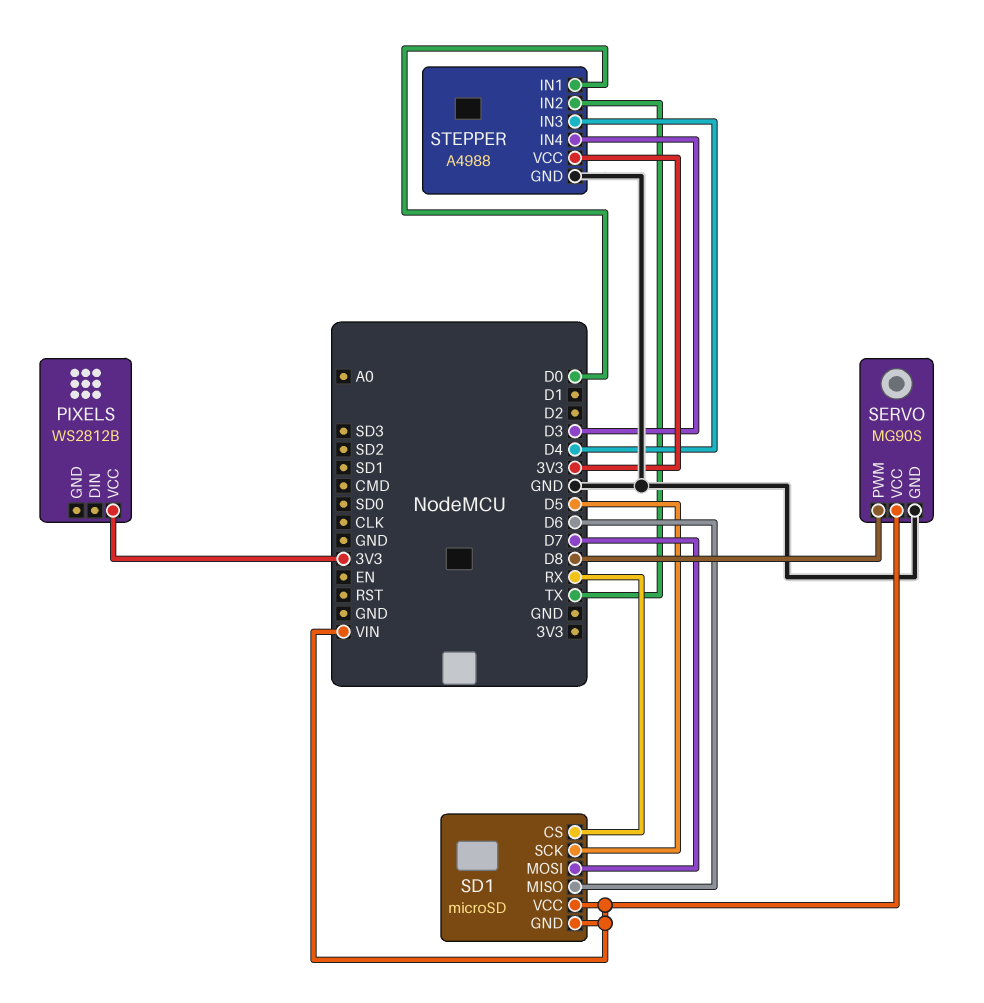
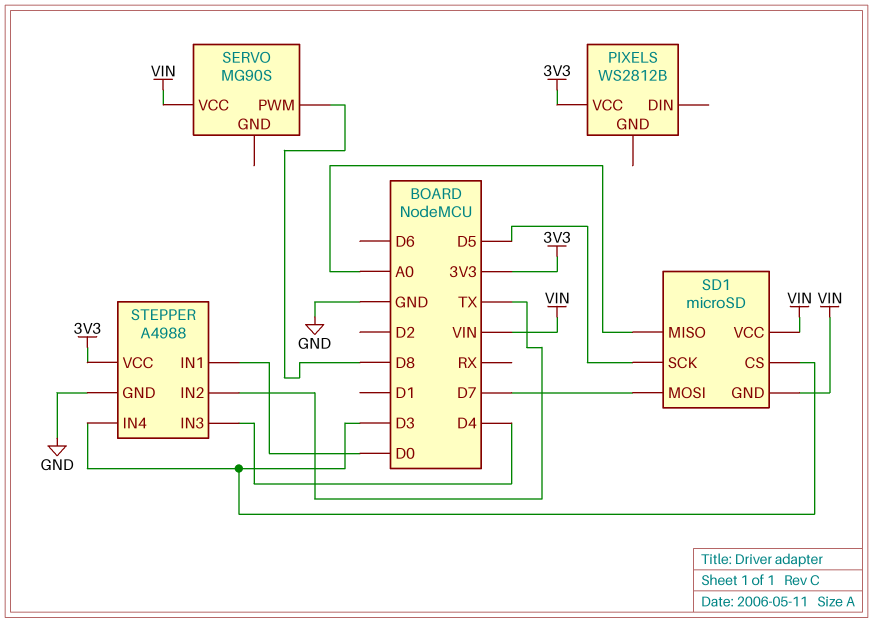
SD1 pin CS: RX -> D3
SD1 pin MISO: D6 -> A0
SERVO pin GND: GND -> none

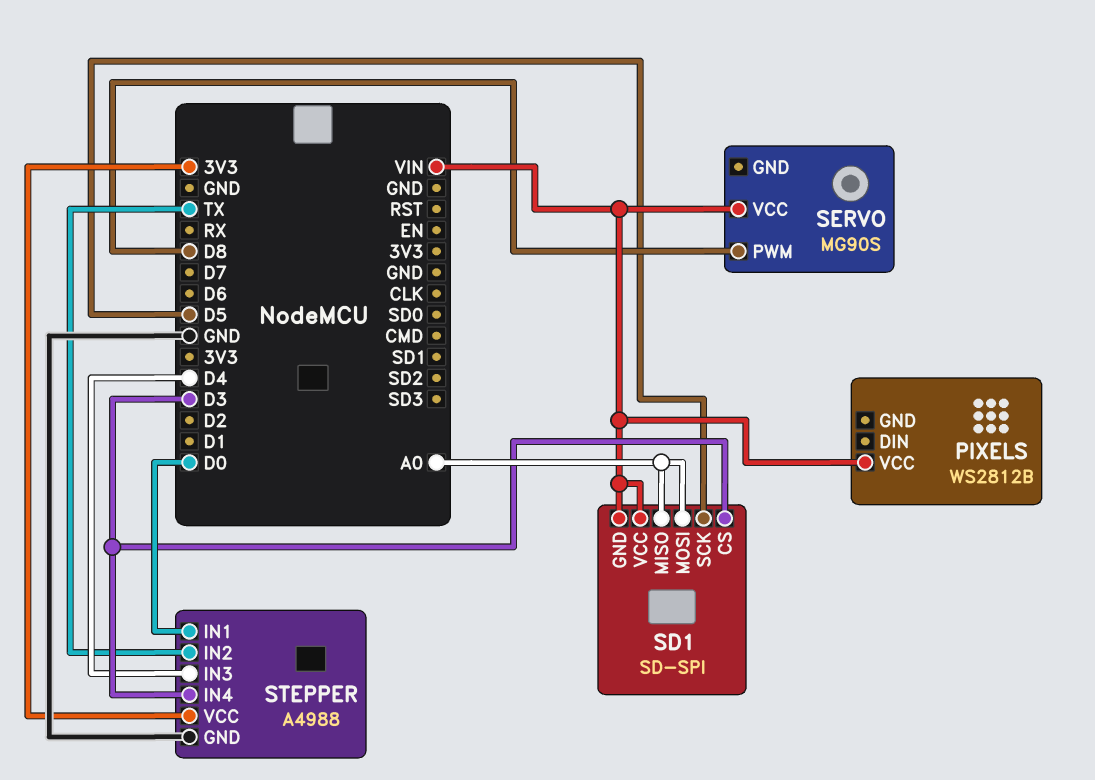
PIXELS pin VCC: 3V3 -> VIN
SD1: microSD -> SD-SPI
SD1 pin MOSI: D7 -> A0

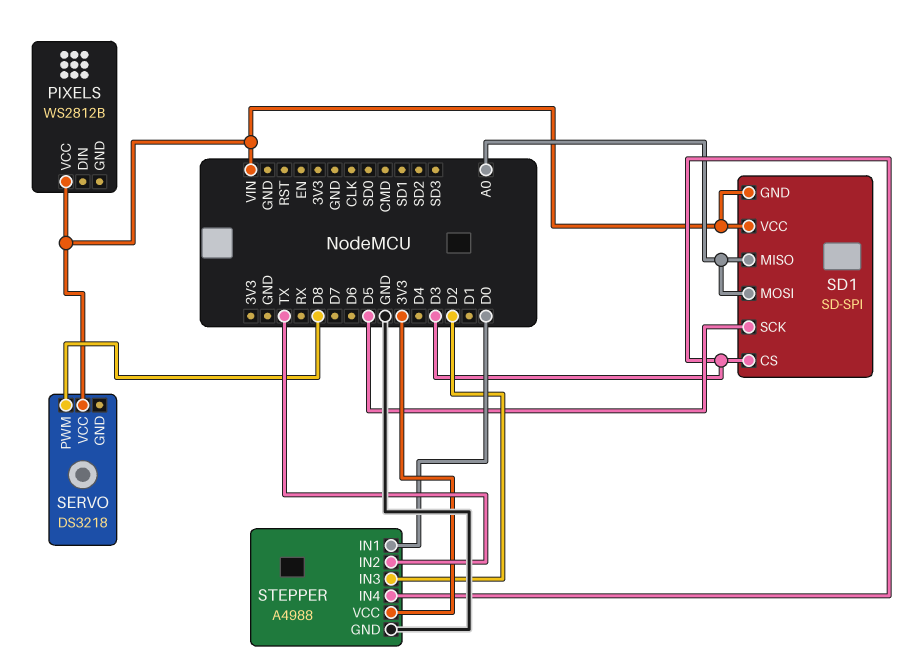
SERVO: MG90S -> DS3218
STEPPER pin IN3: D4 -> D2

